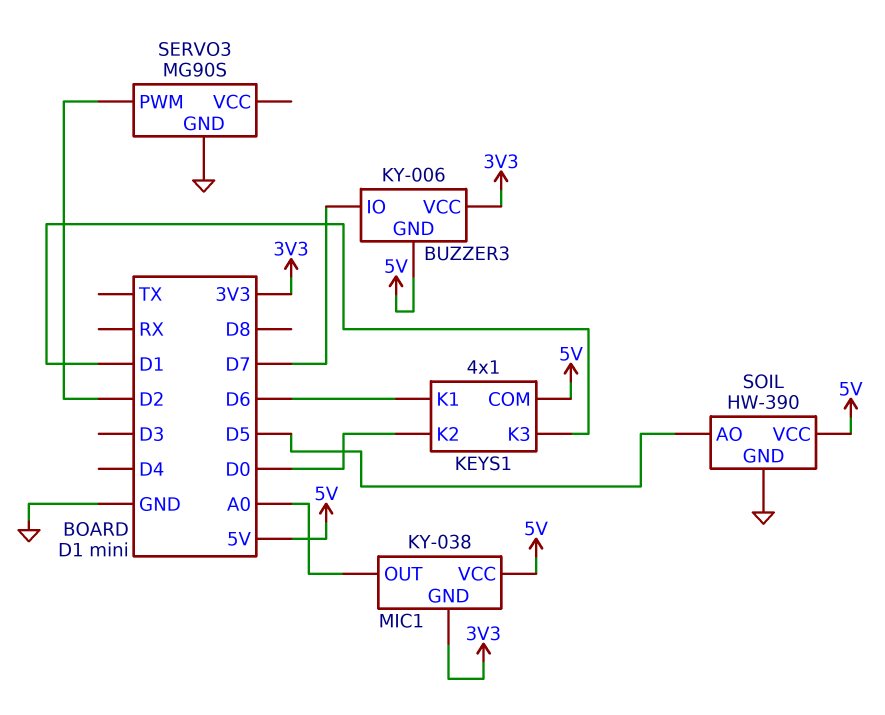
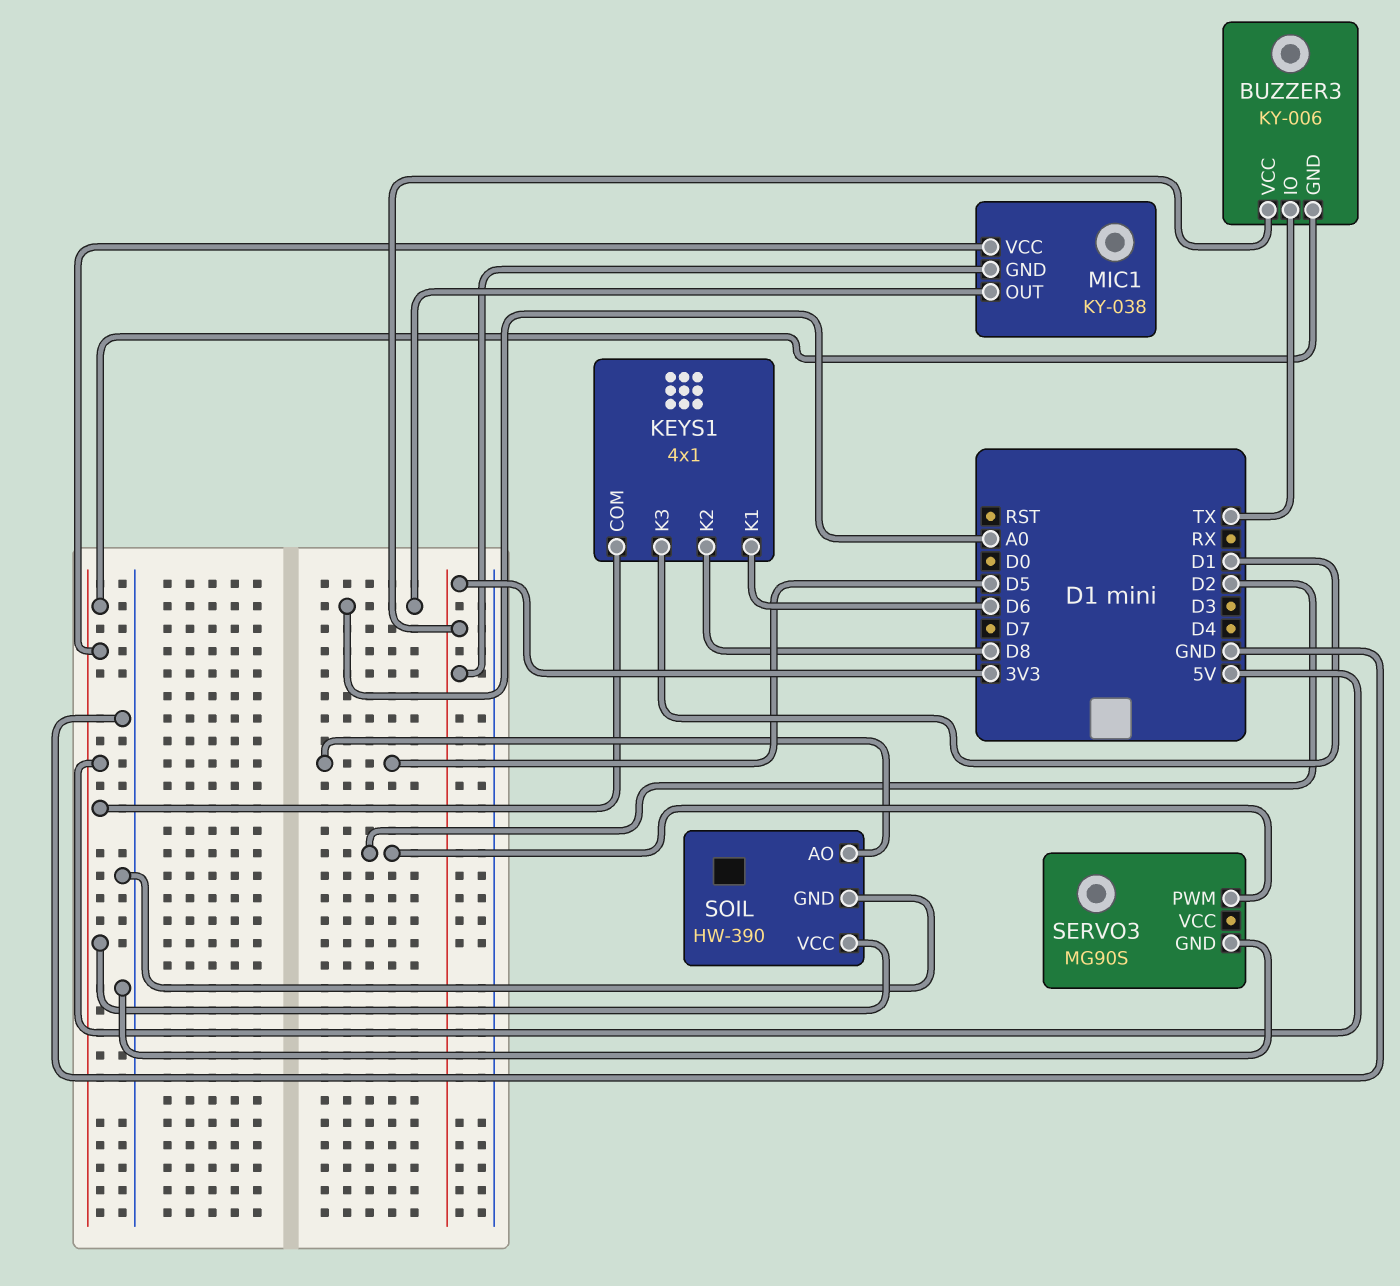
BUZZER3 pin IO: D7 -> TX
KEYS1 pin K2: D0 -> D8

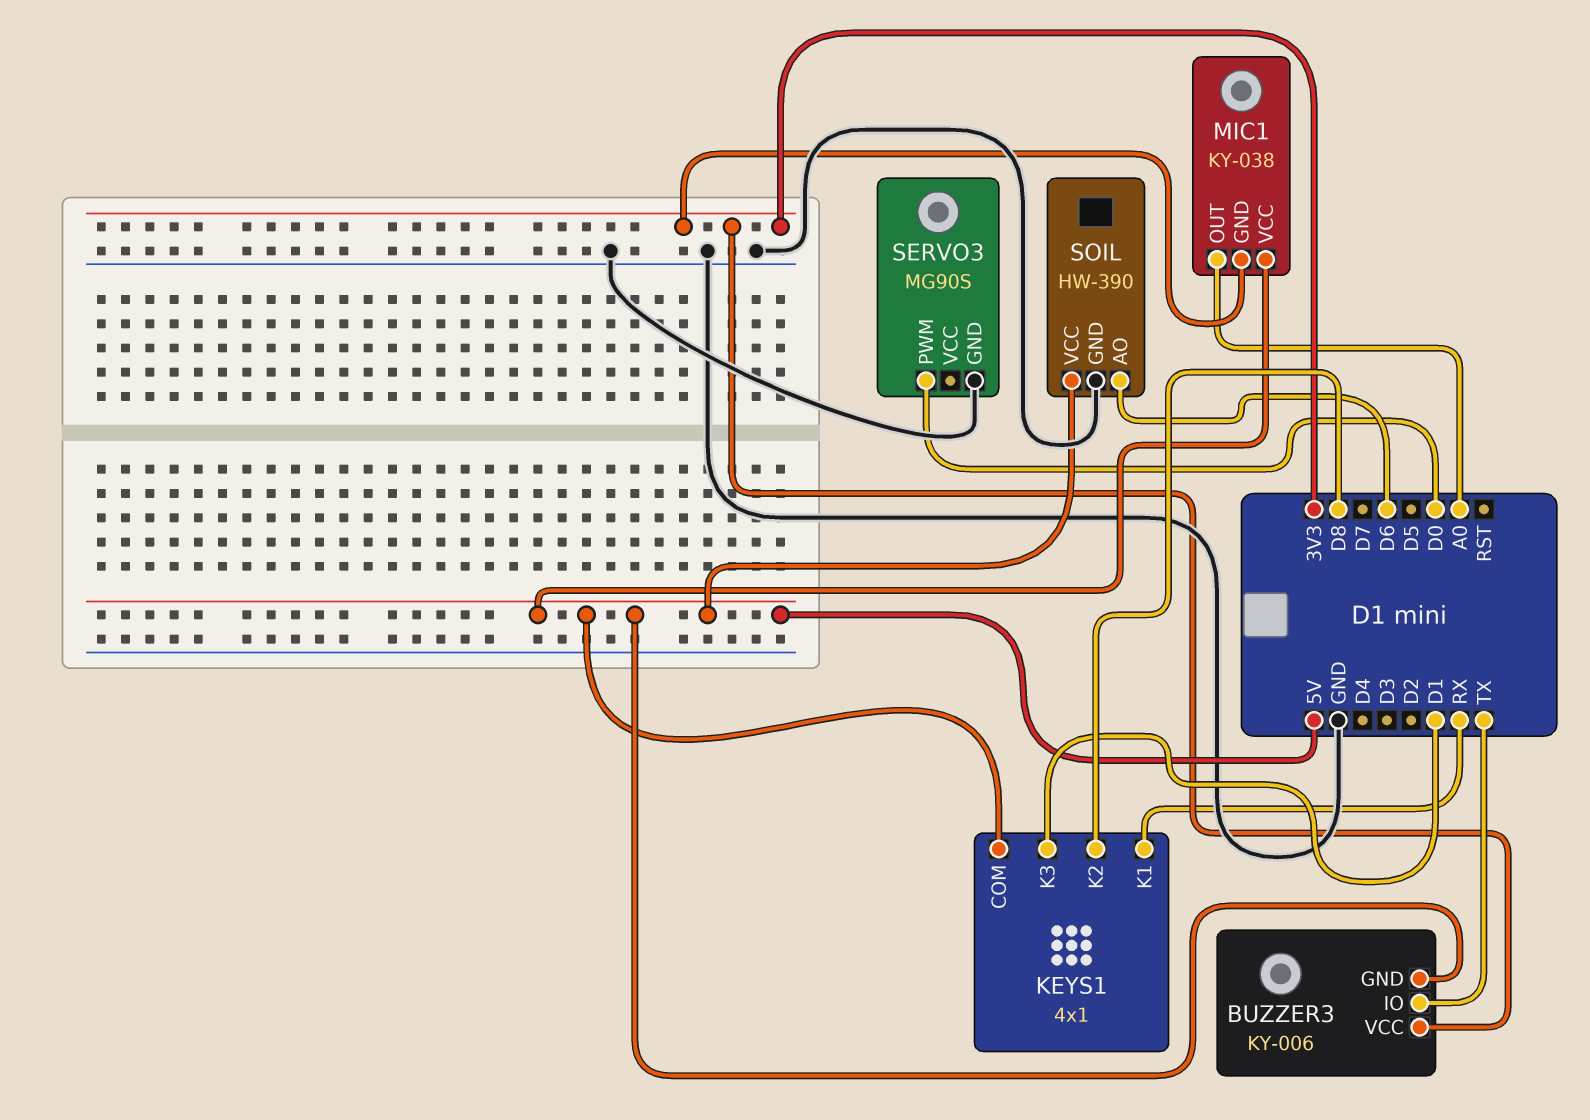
KEYS1 pin K1: D6 -> RX
SERVO3 pin PWM: D2 -> D0
SOIL pin AO: D5 -> D6

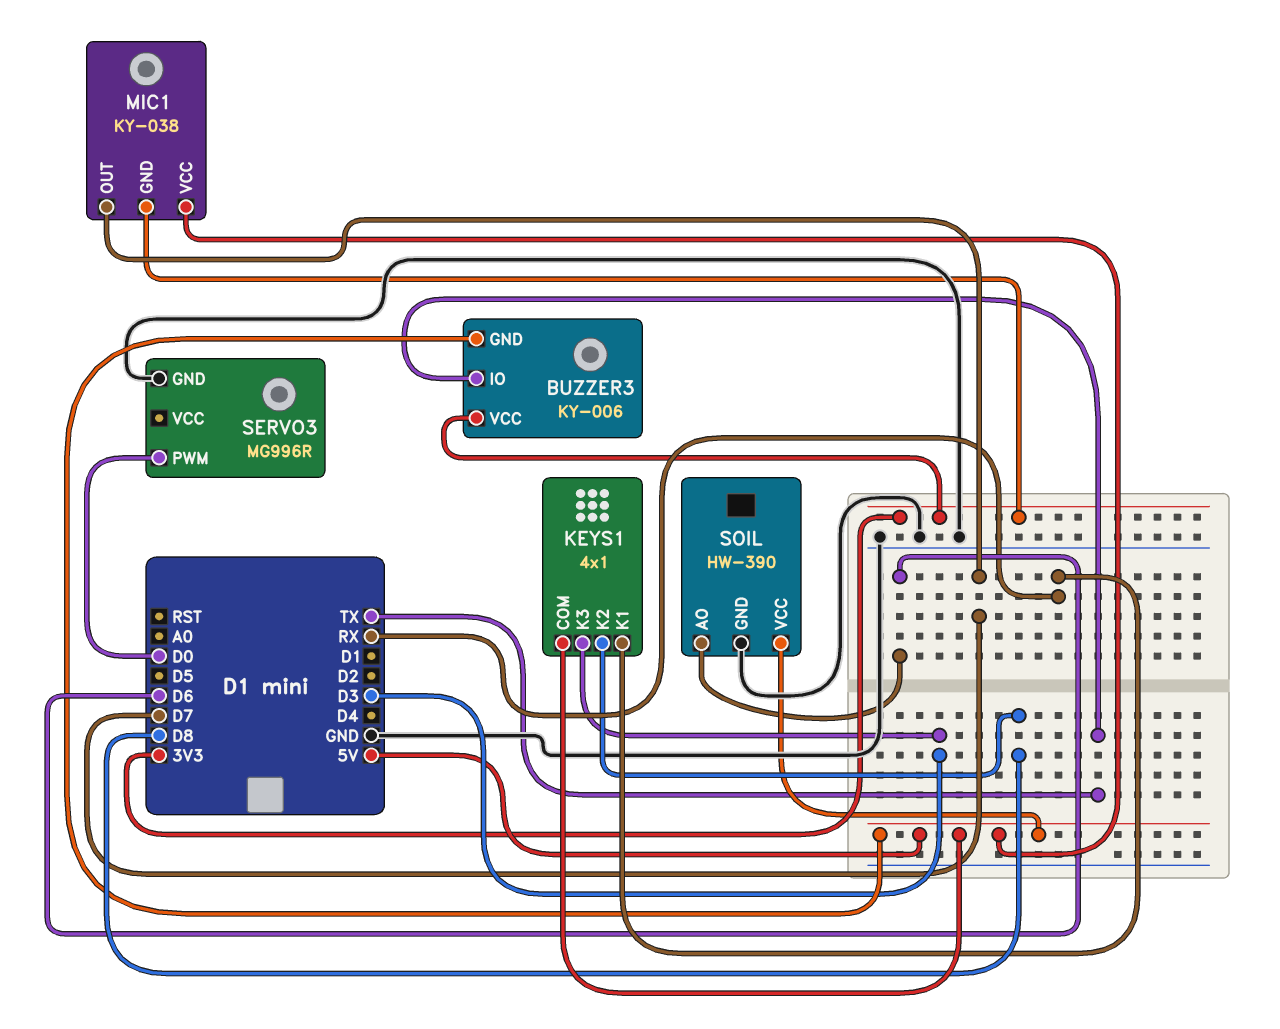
KEYS1 pin K3: D1 -> D3
MIC1 pin OUT: A0 -> D7
SERVO3: MG90S -> MG996R

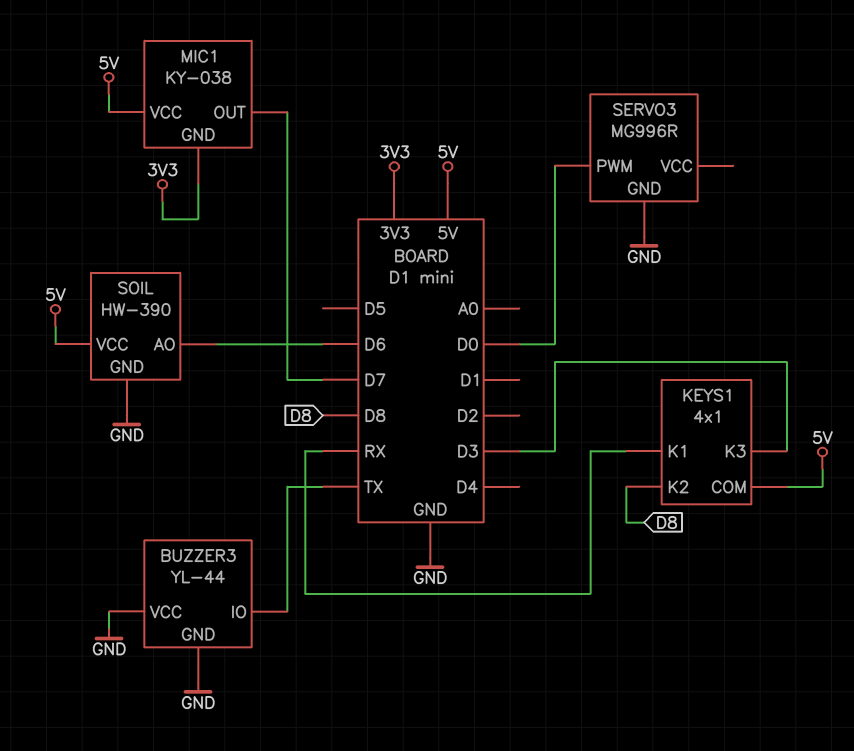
BUZZER3: KY-006 -> YL-44
BUZZER3 pin GND: 5V -> GND
BUZZER3 pin VCC: 3V3 -> GND

